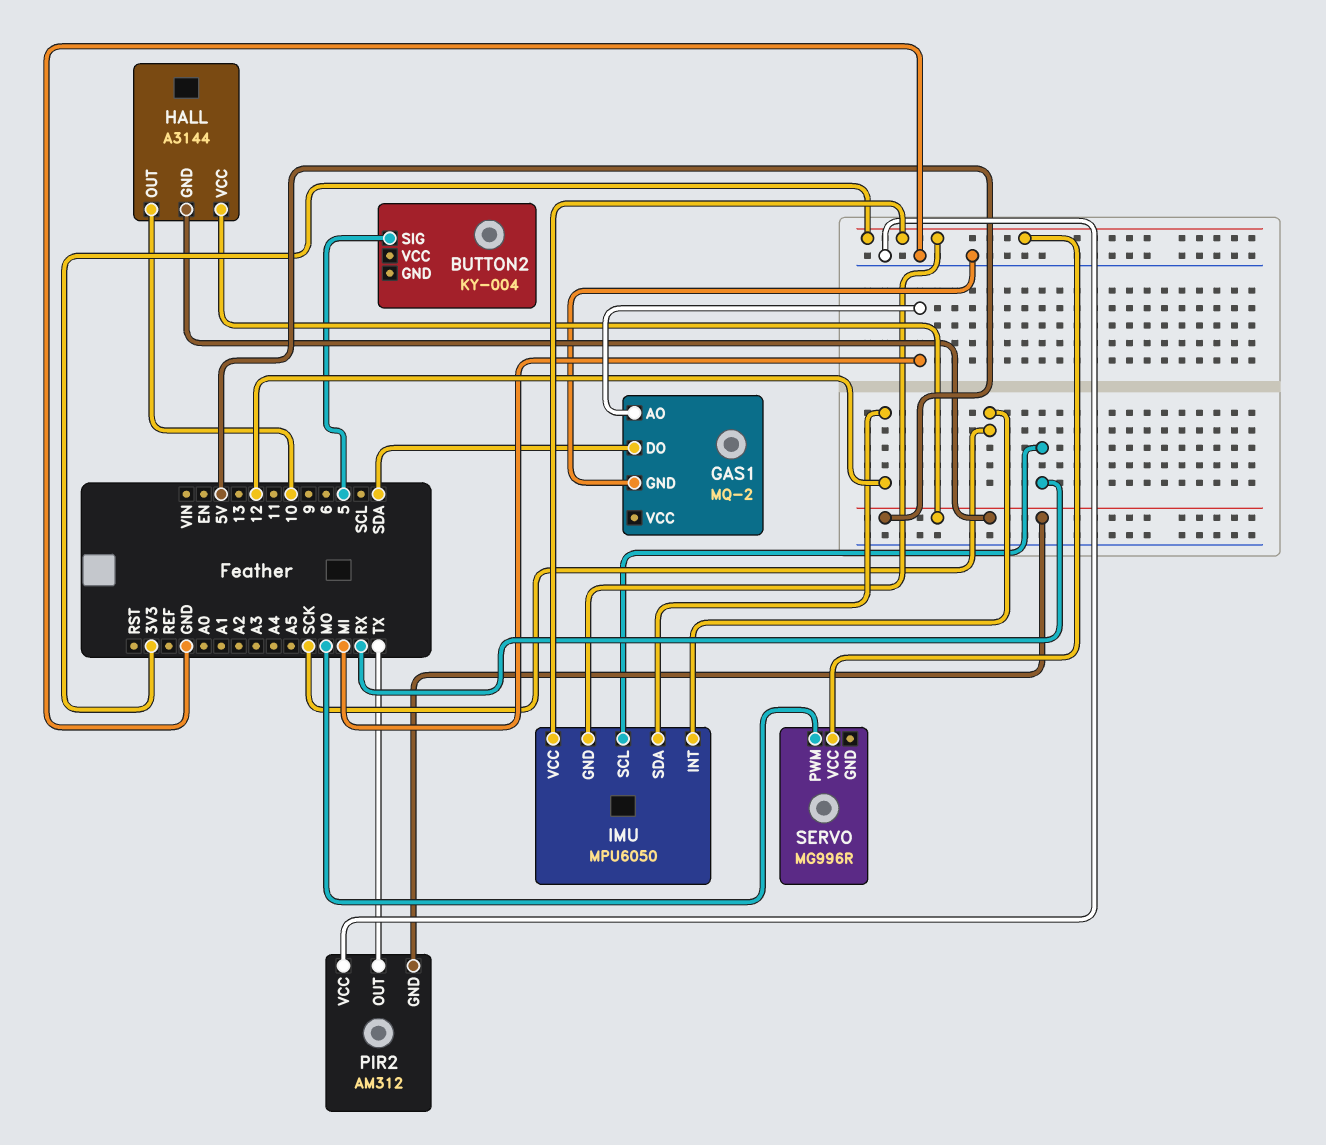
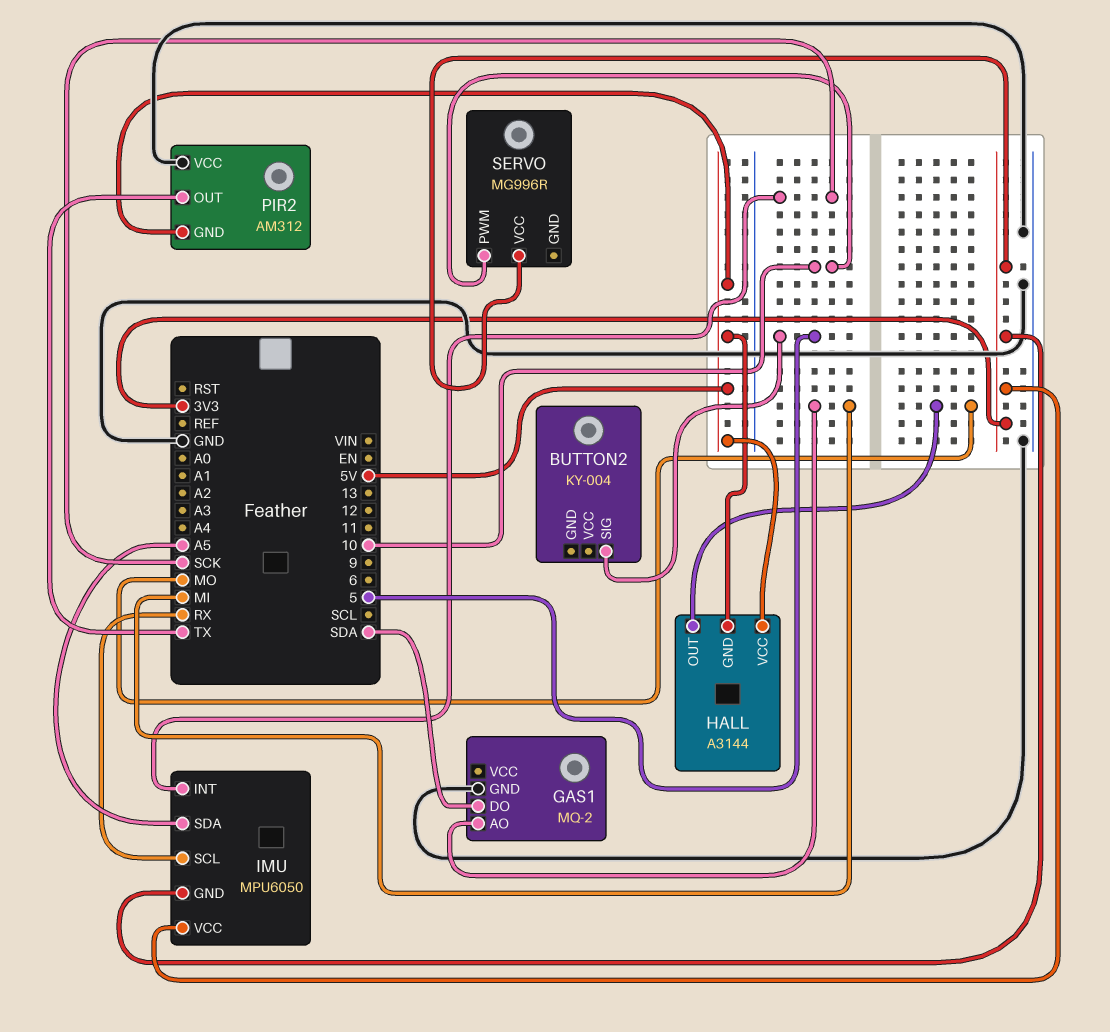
HALL pin OUT: 10 -> MO
IMU pin SDA: 12 -> A5
SERVO pin PWM: MO -> 10

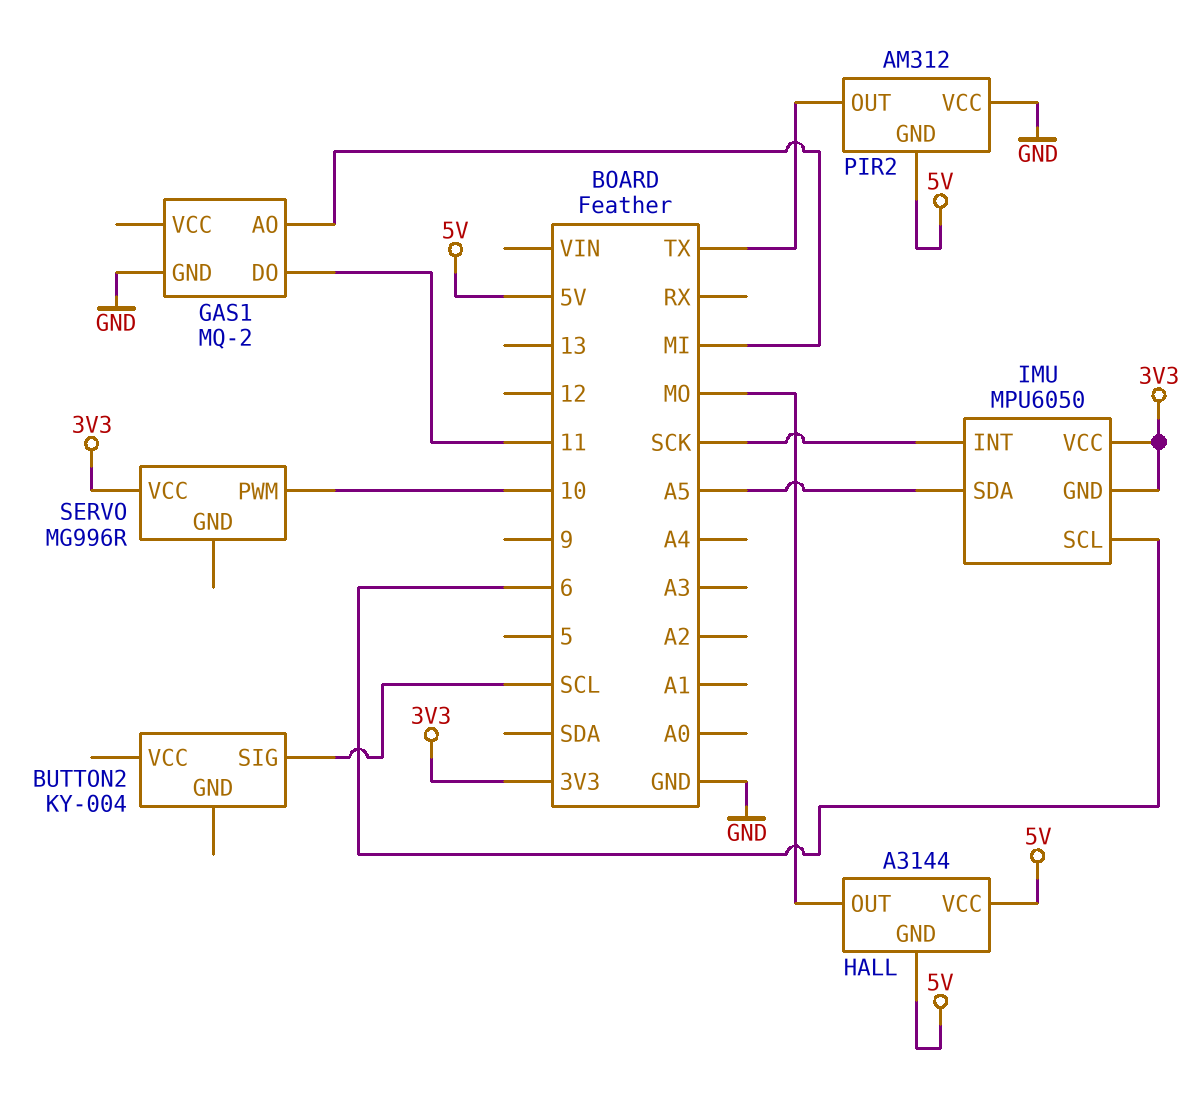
BUTTON2 pin SIG: 5 -> SCL
GAS1 pin DO: SDA -> 11
IMU pin SCL: RX -> 6

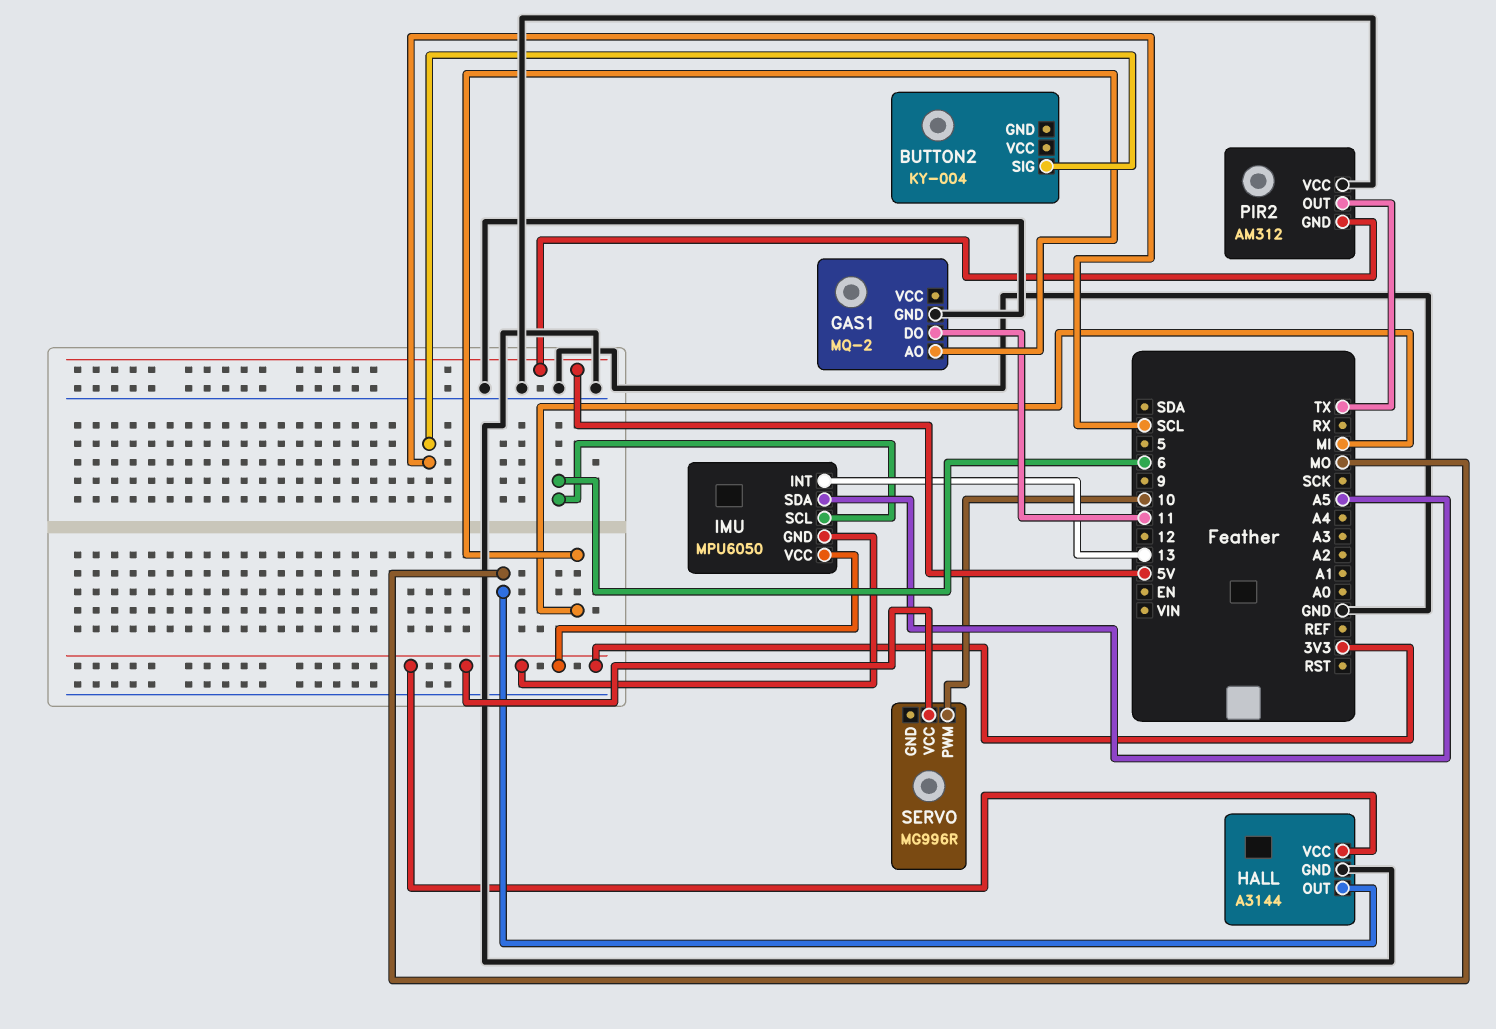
HALL pin GND: 5V -> GND
HALL pin VCC: 5V -> 3V3
IMU pin INT: SCK -> 13

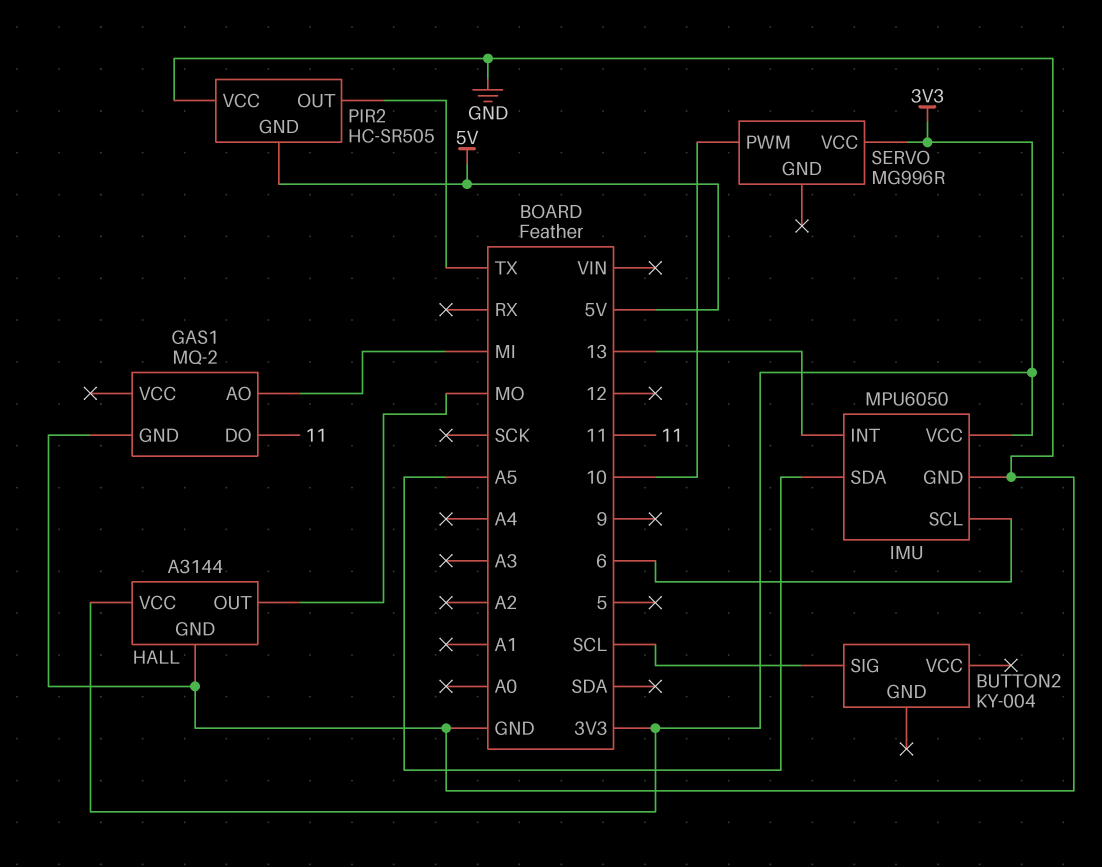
IMU pin GND: 3V3 -> GND
PIR2: AM312 -> HC-SR505

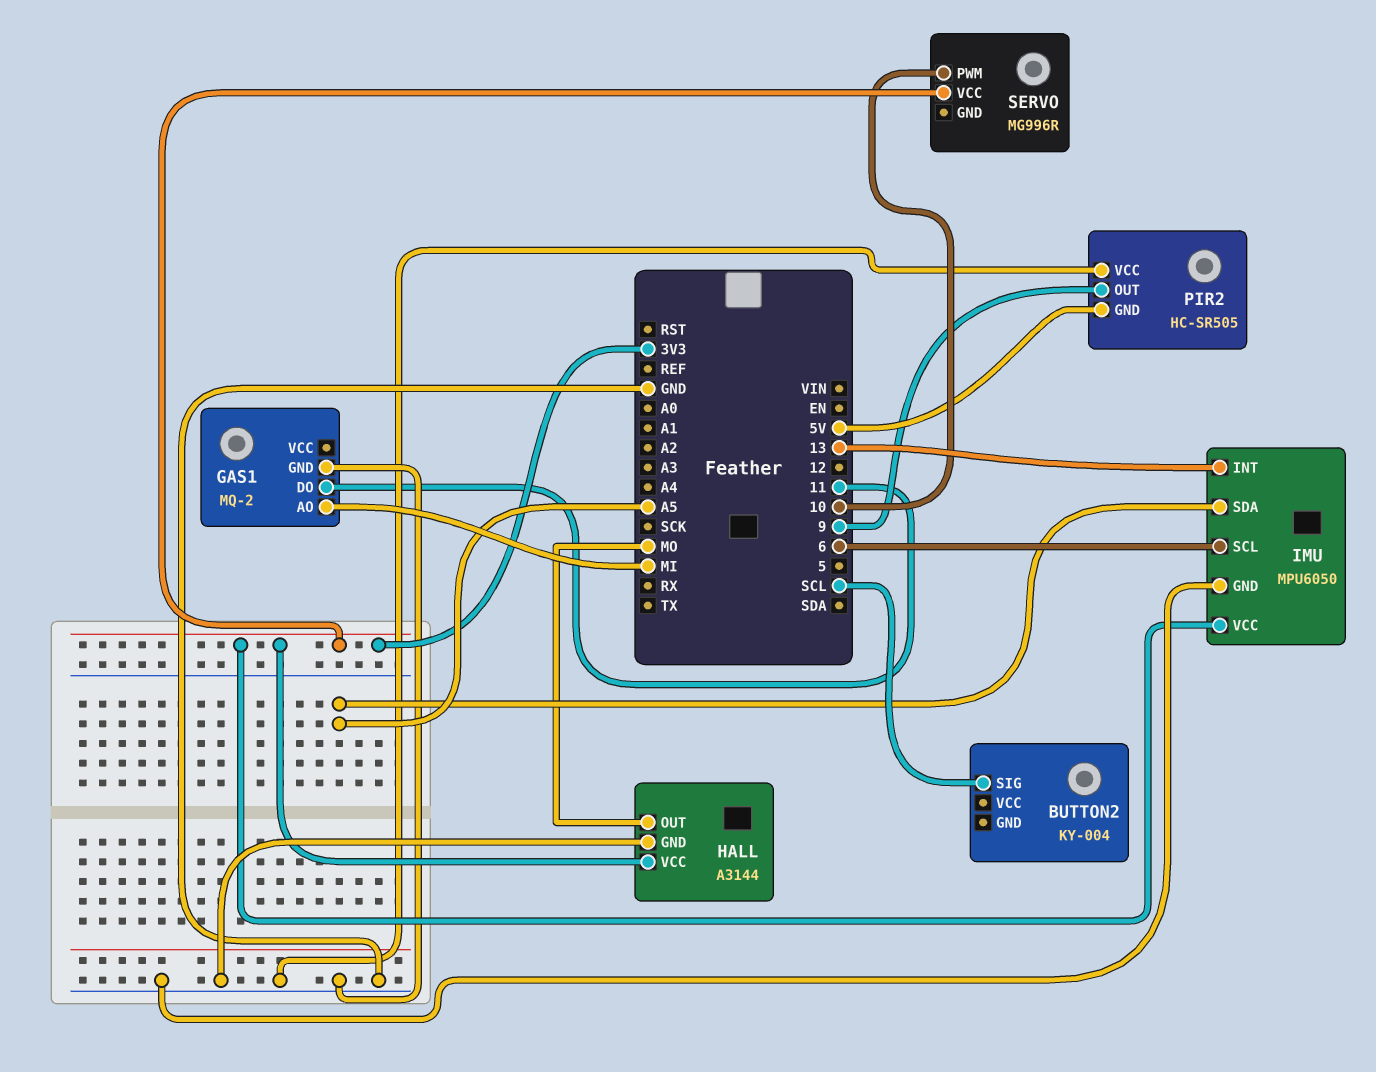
PIR2 pin OUT: TX -> 9

